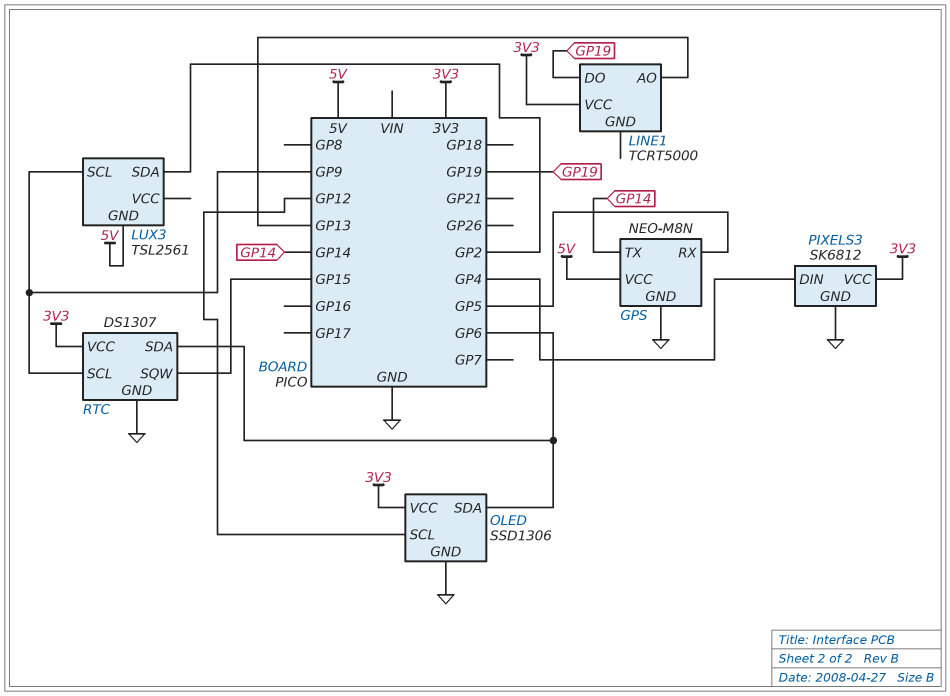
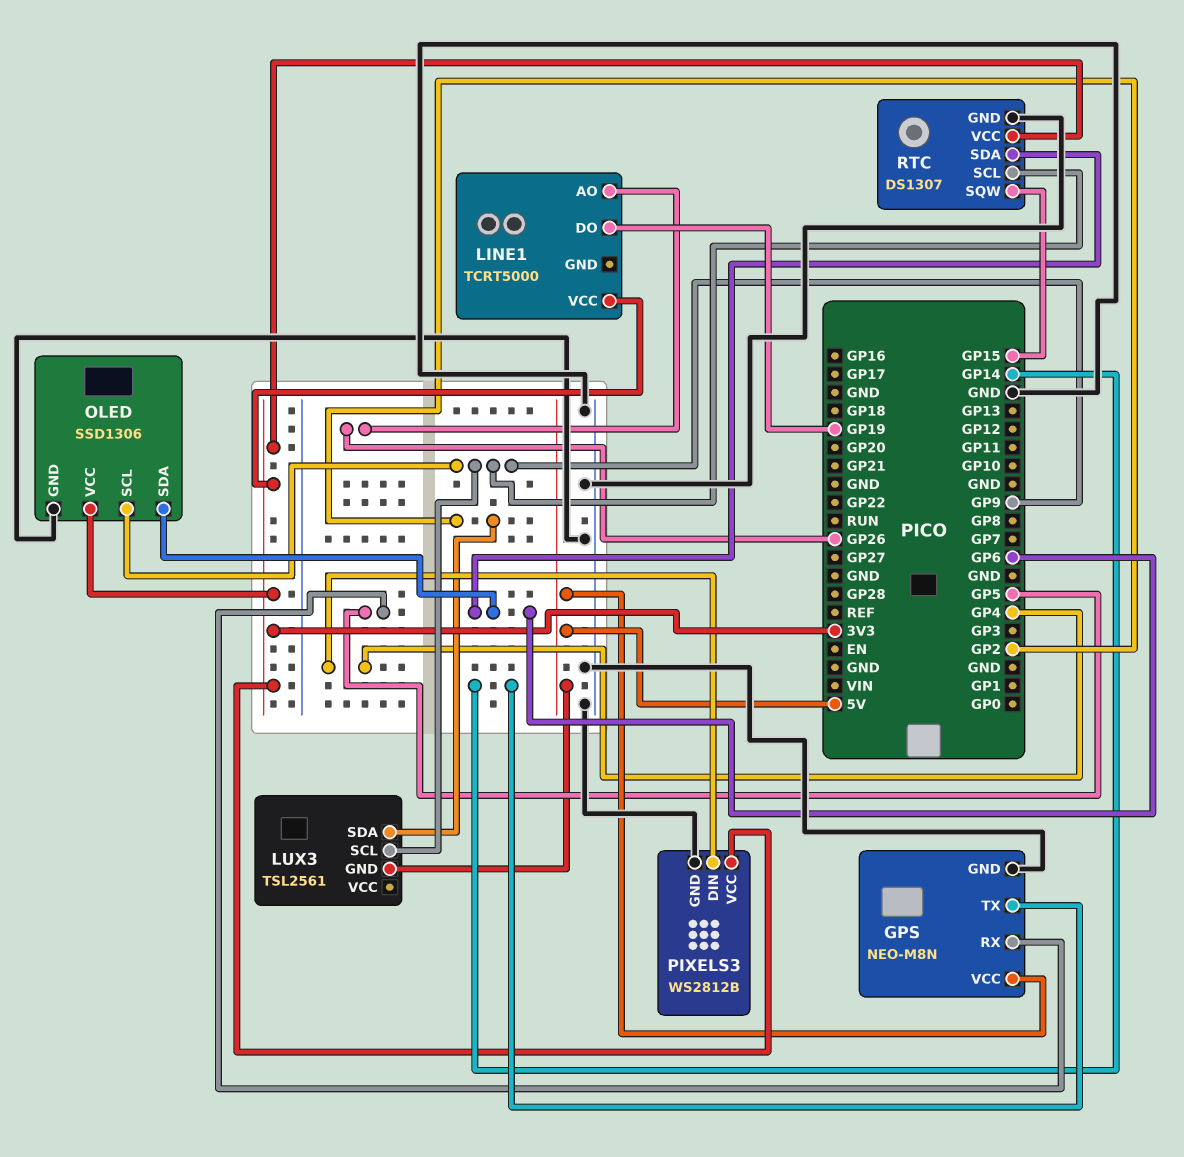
LINE1 pin AO: GP13 -> GP26
OLED pin SCL: GP12 -> GP9
PIXELS3: SK6812 -> WS2812B

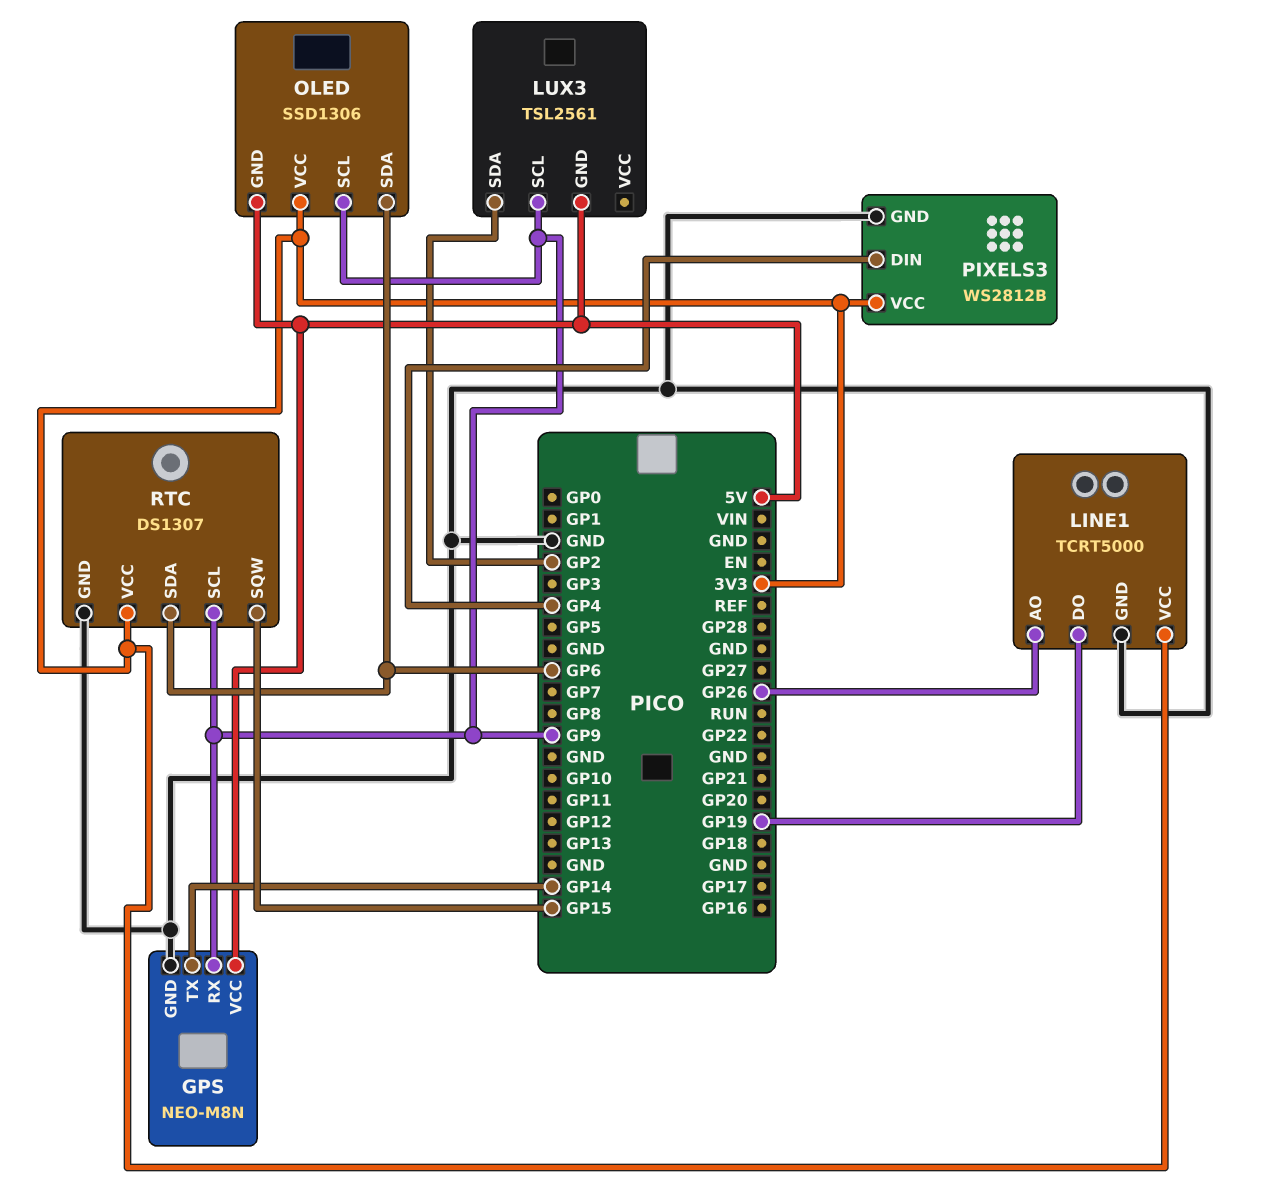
GPS pin RX: GP5 -> GP9
LINE1 pin GND: none -> GND
OLED pin GND: GND -> 5V

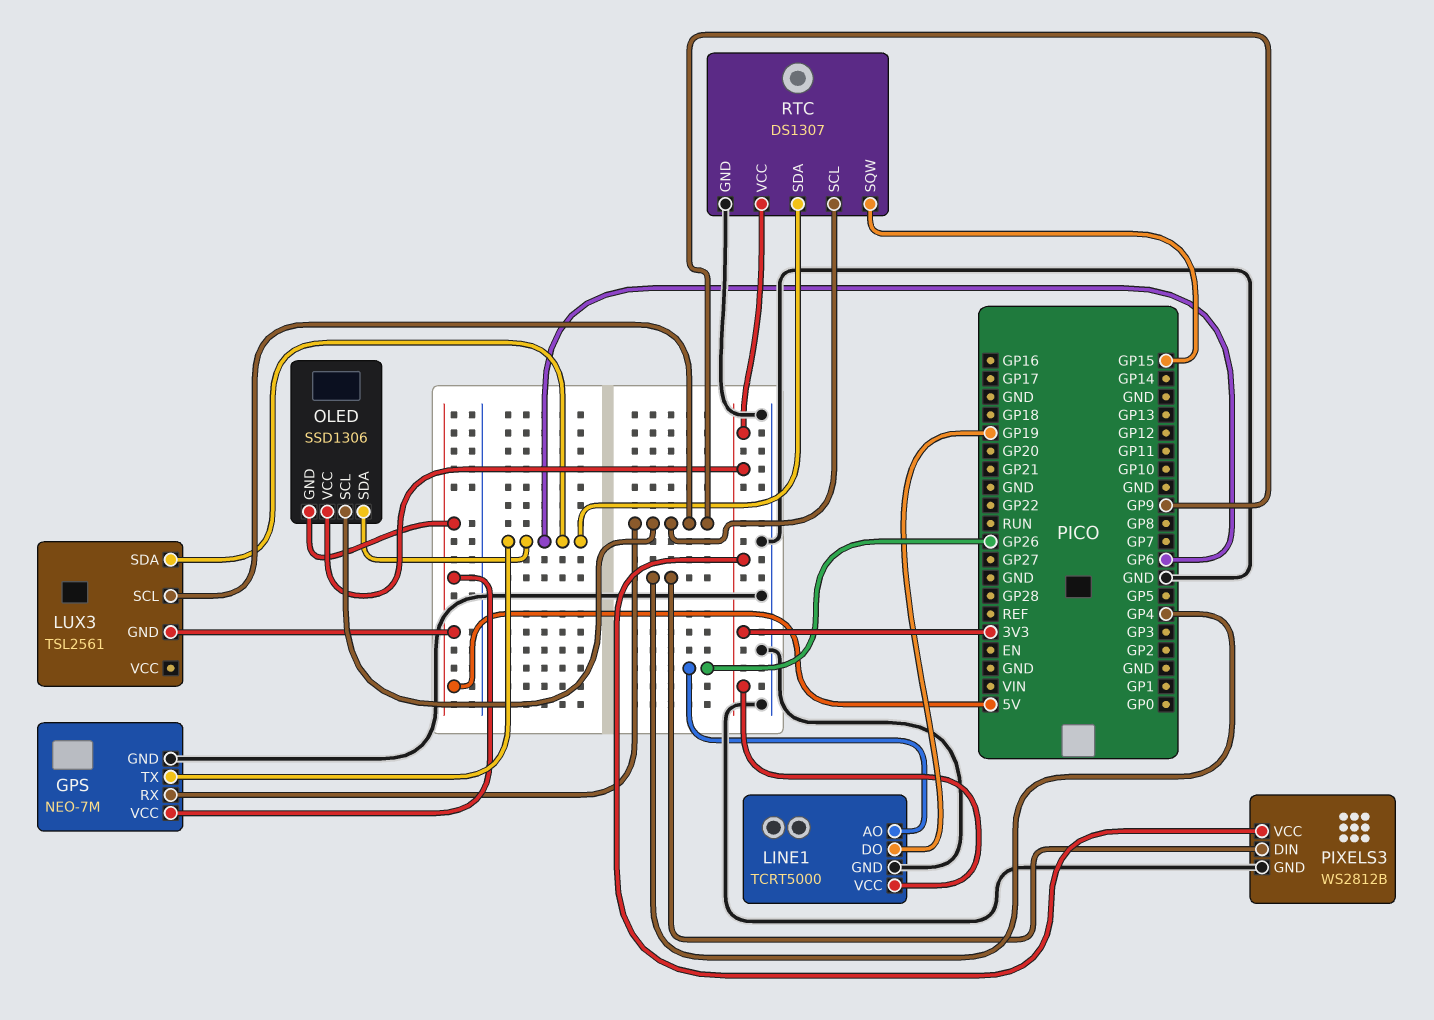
GPS: NEO-M8N -> NEO-7M
GPS pin TX: GP14 -> GP6
LUX3 pin SDA: GP2 -> GP6

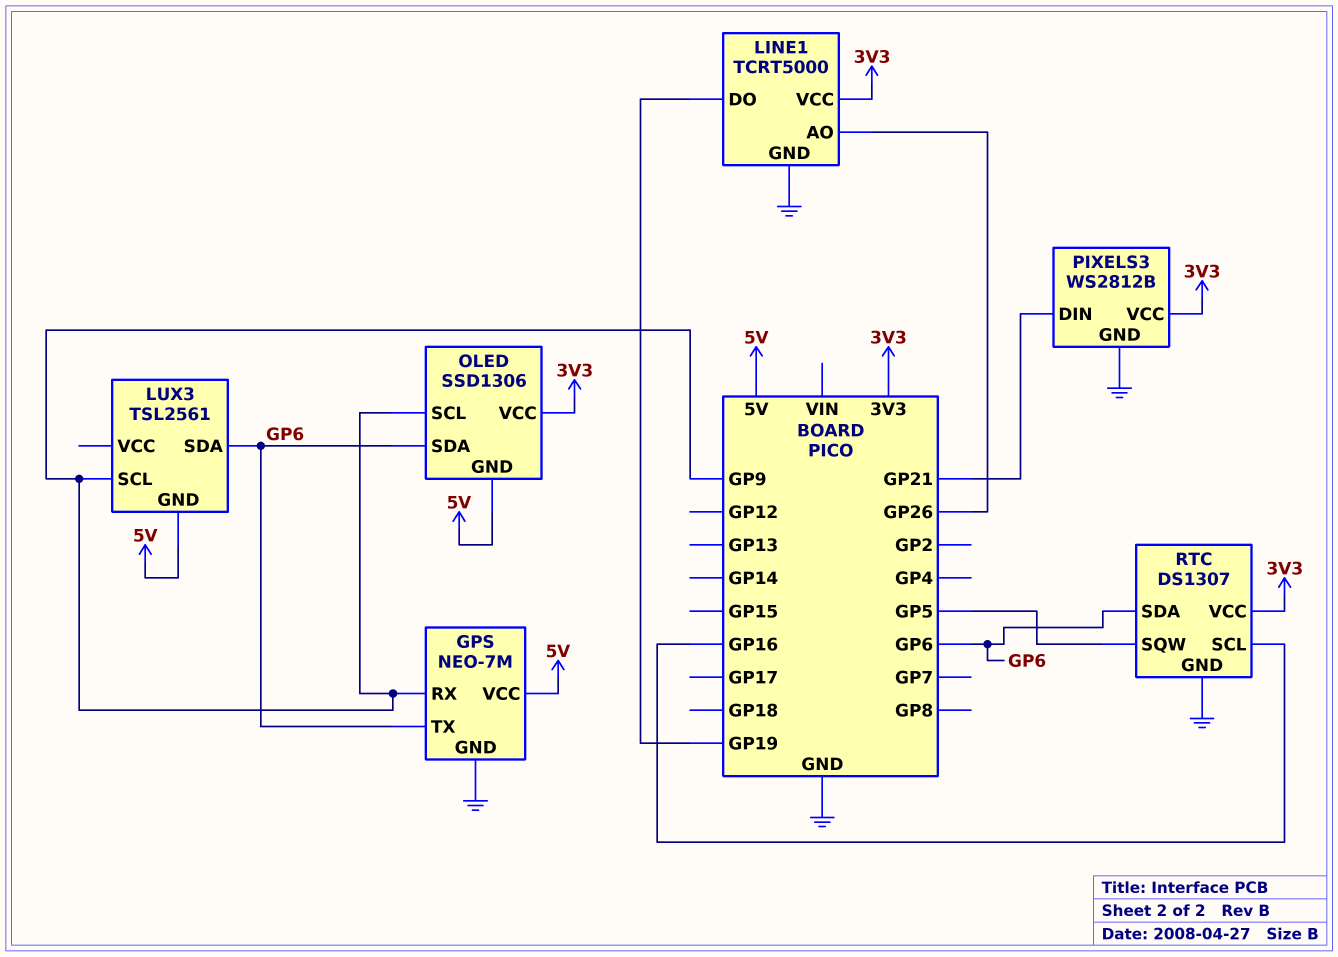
PIXELS3 pin DIN: GP4 -> GP21
RTC pin SCL: GP9 -> GP16
RTC pin SQW: GP15 -> GP5

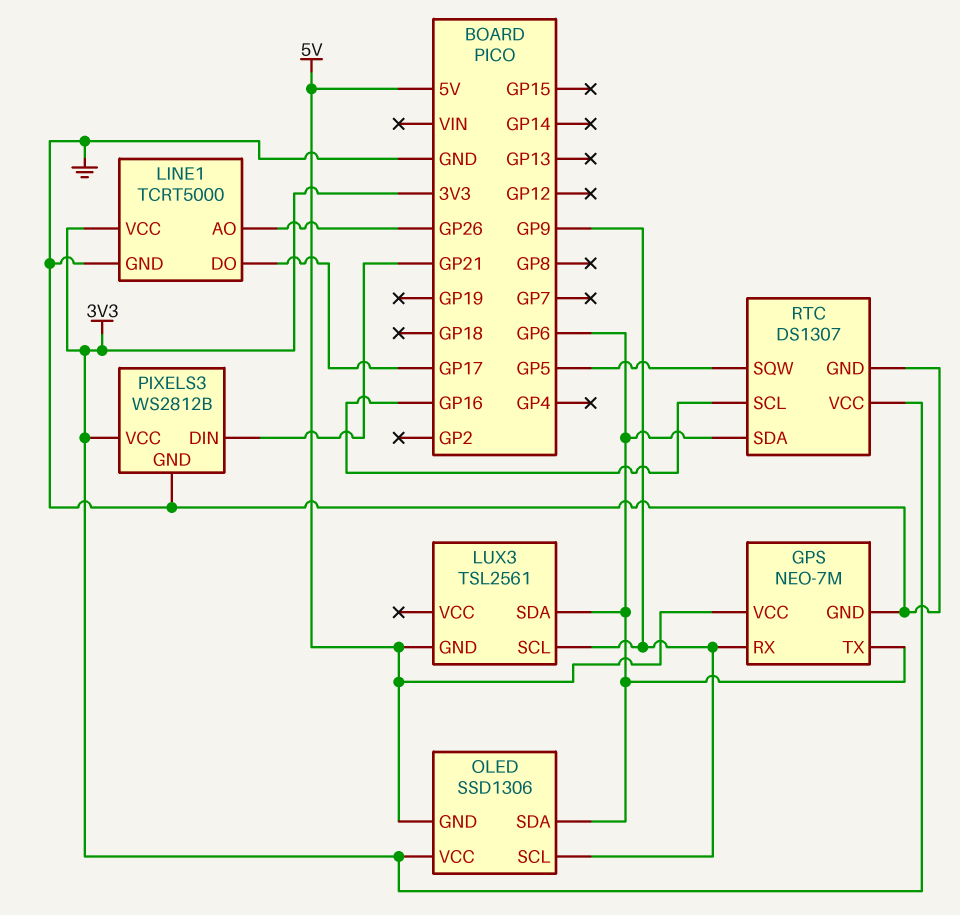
LINE1 pin DO: GP19 -> GP17

